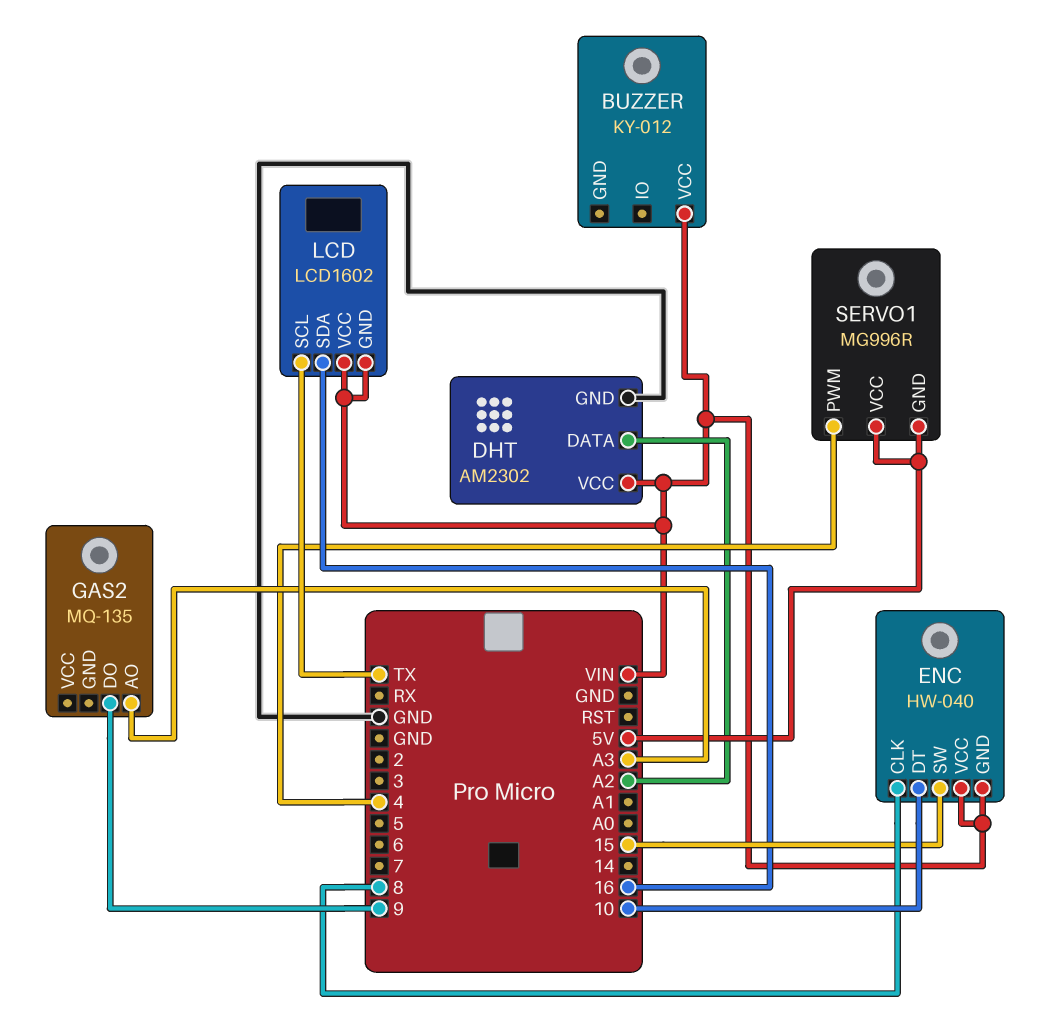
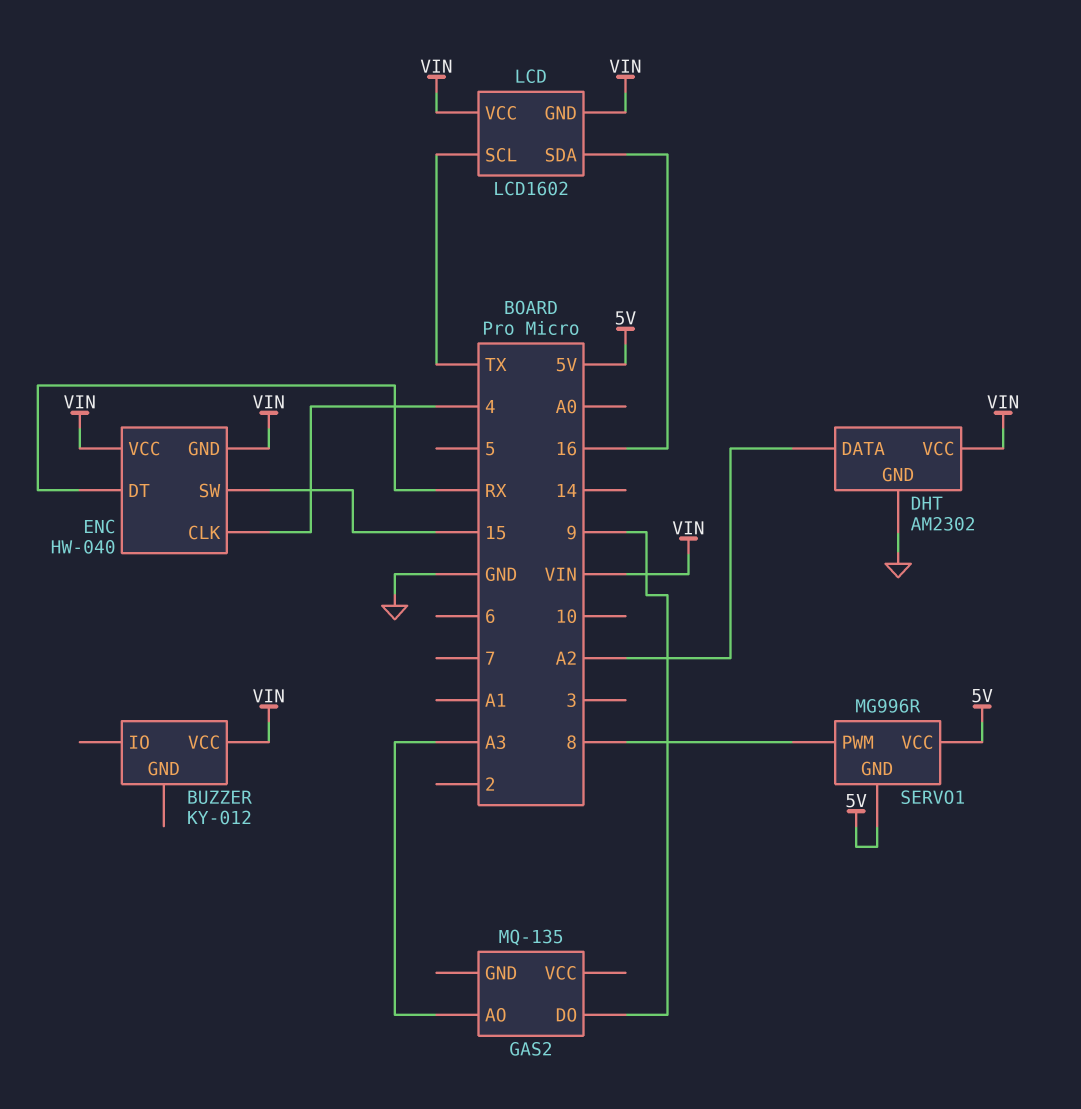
ENC pin CLK: 8 -> 4
ENC pin DT: 10 -> RX
SERVO1 pin PWM: 4 -> 8

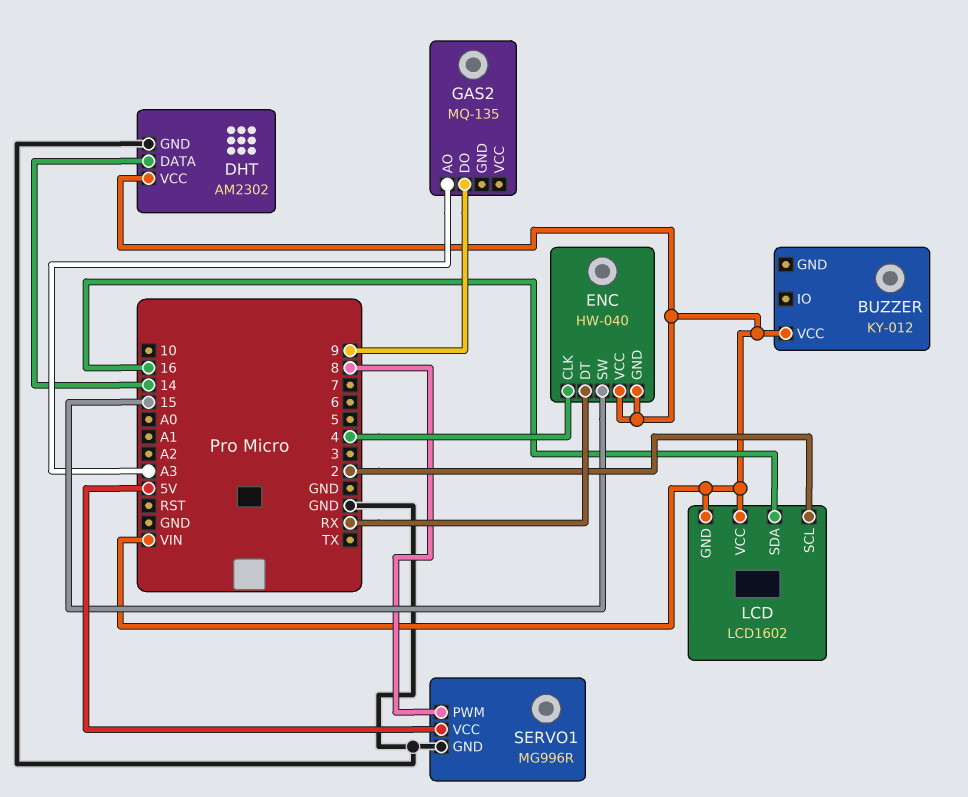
DHT pin DATA: A2 -> 14
LCD pin SCL: TX -> 2
SERVO1 pin GND: 5V -> GND

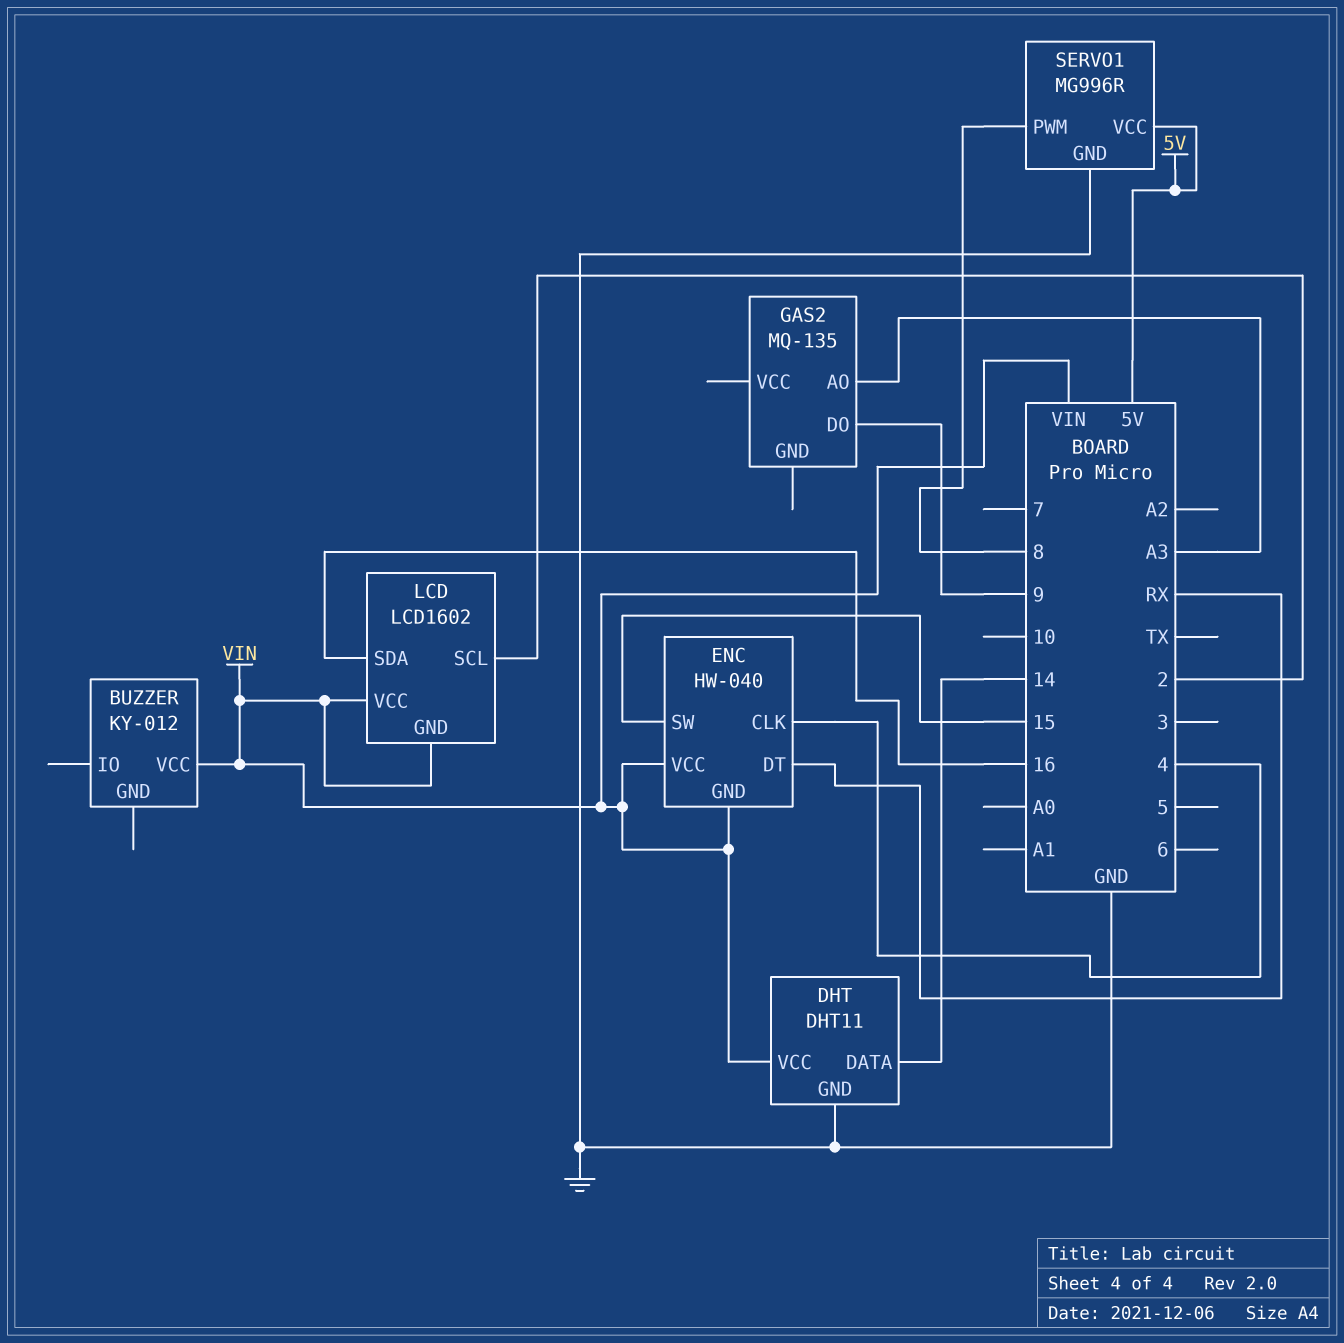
DHT: AM2302 -> DHT11

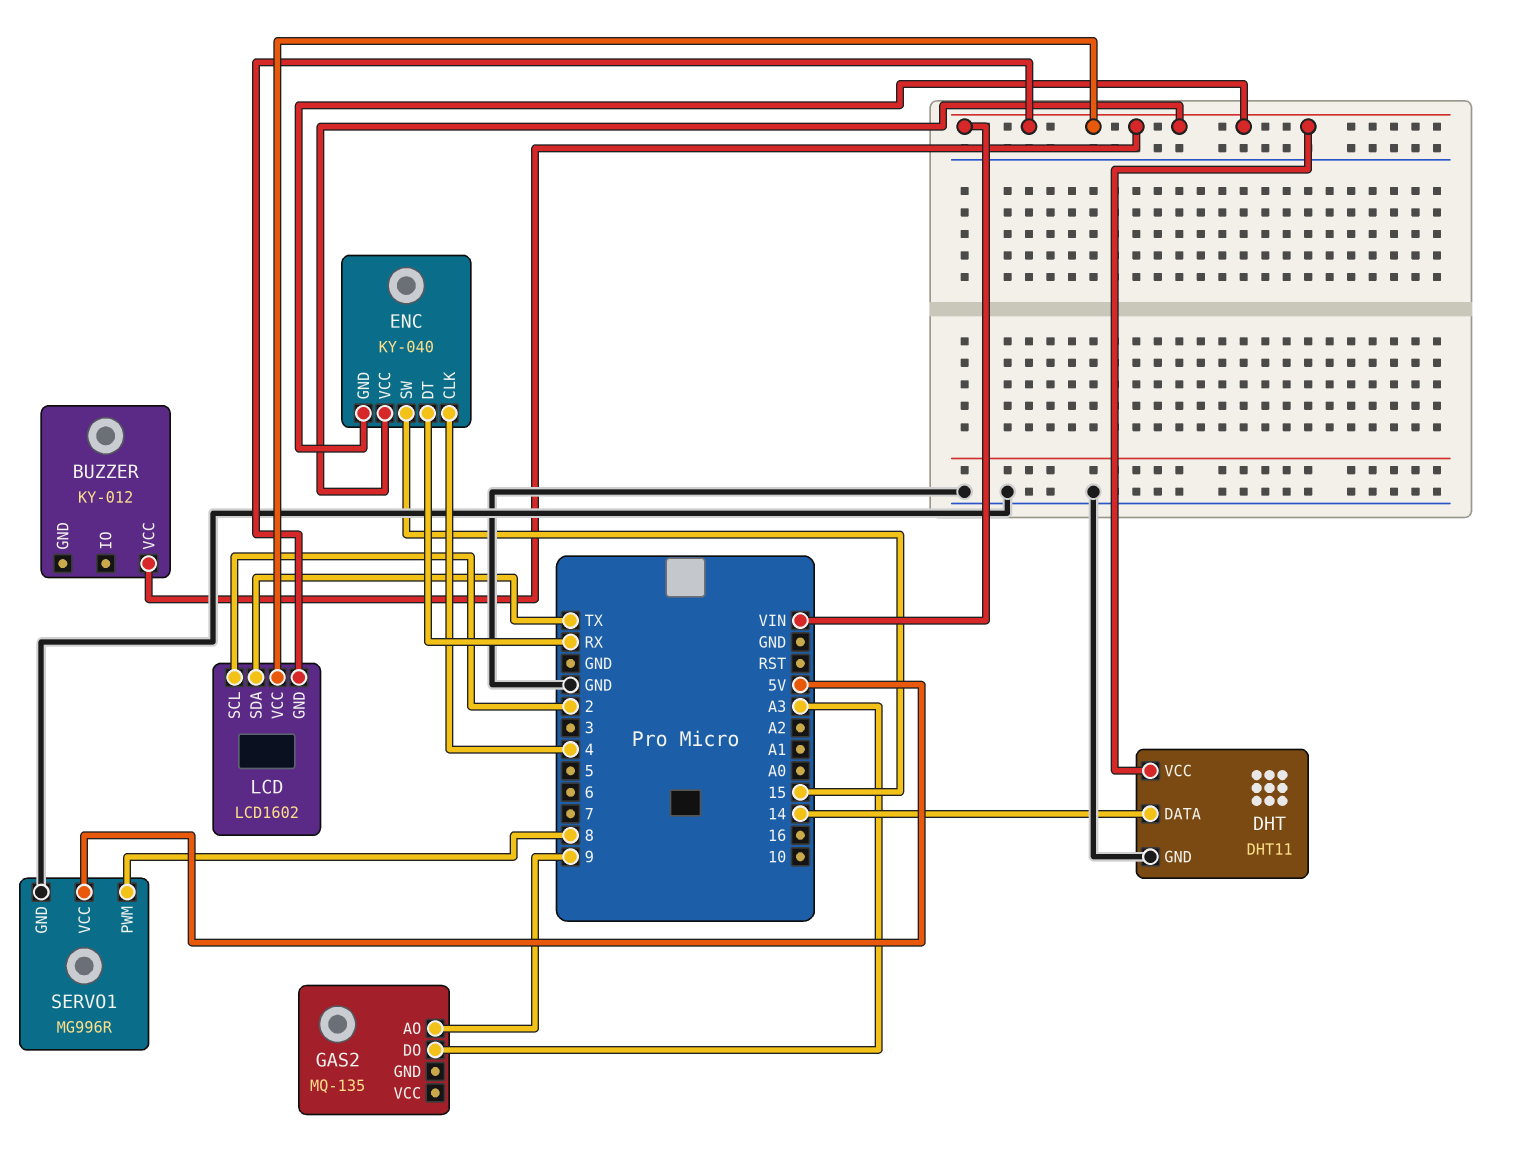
ENC: HW-040 -> KY-040
GAS2 pin AO: A3 -> 9
GAS2 pin DO: 9 -> A3
LCD pin SDA: 16 -> TX

